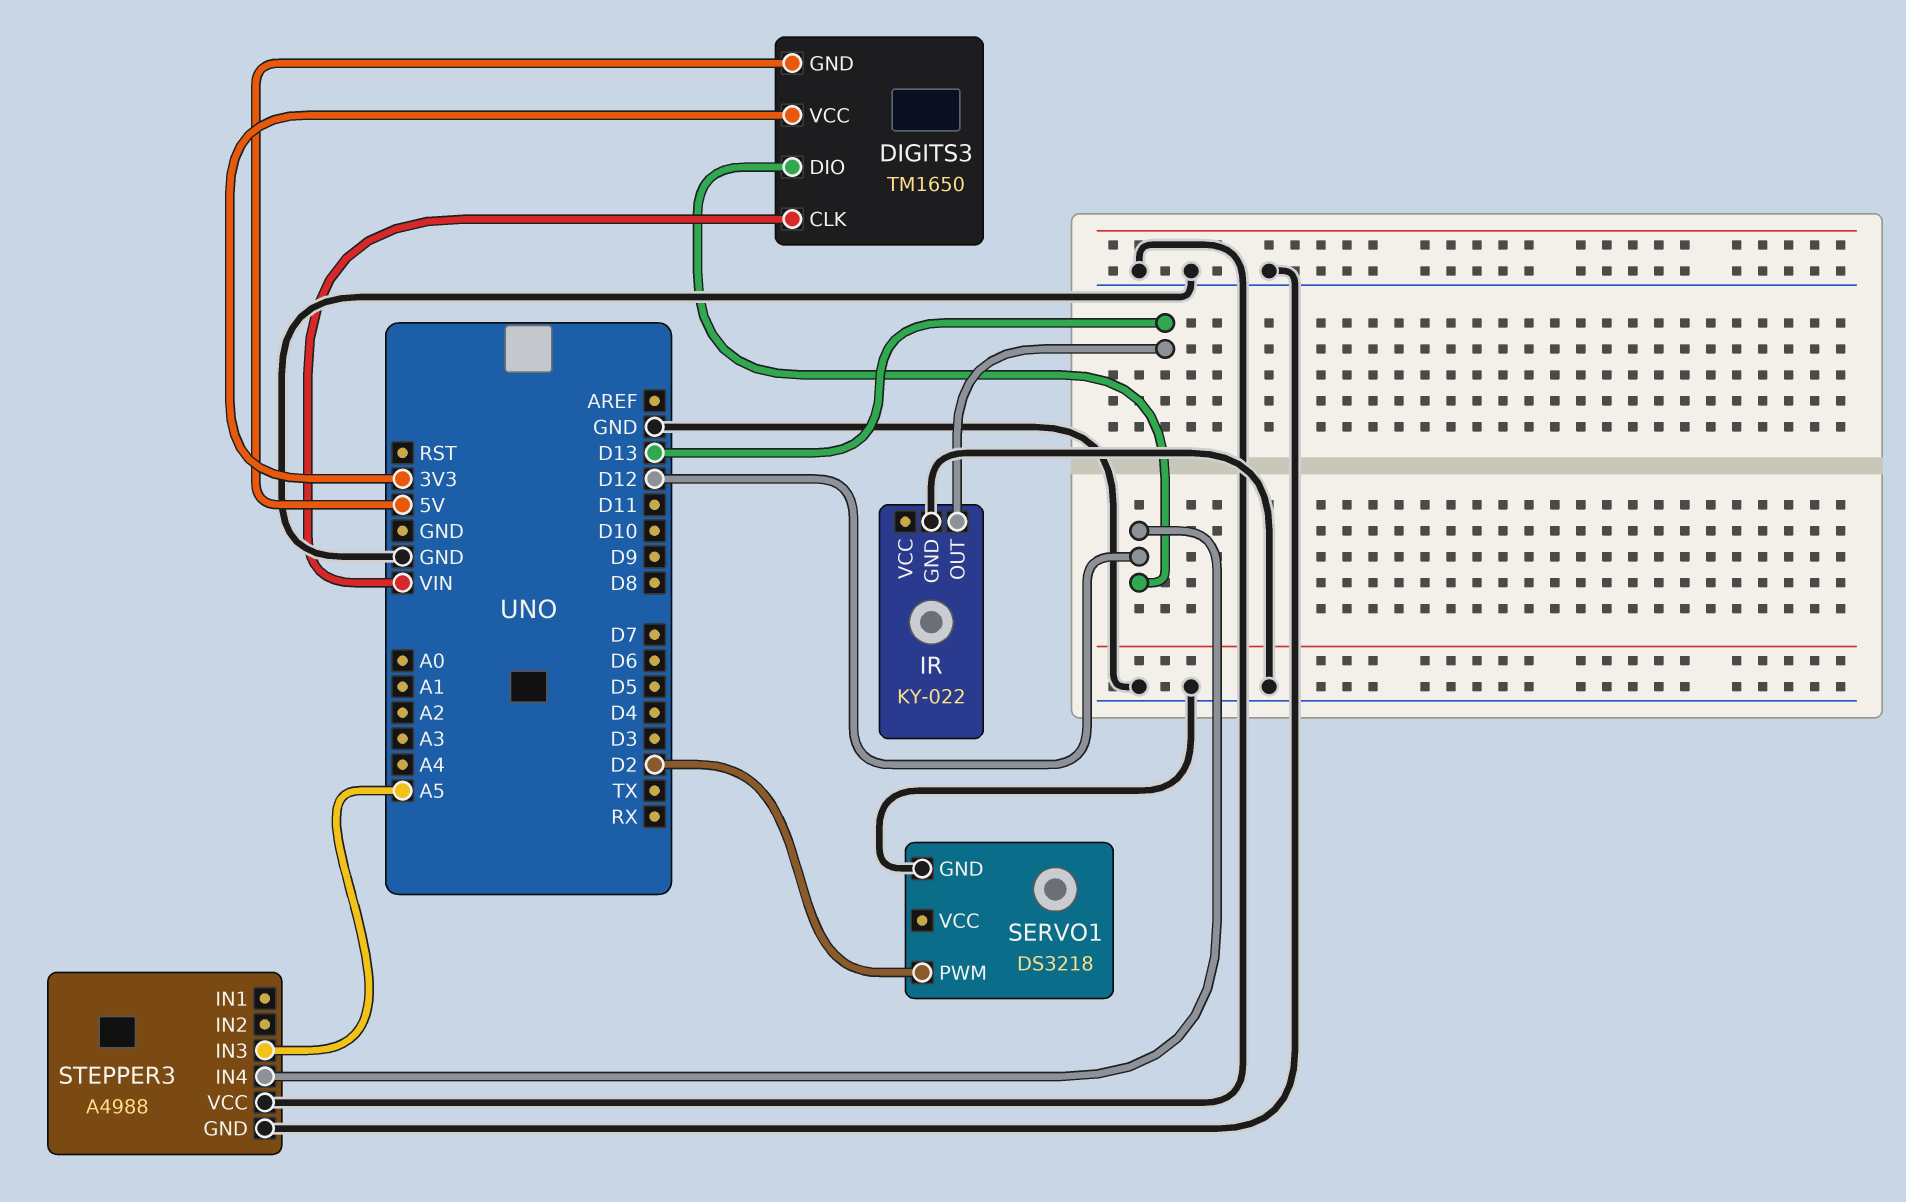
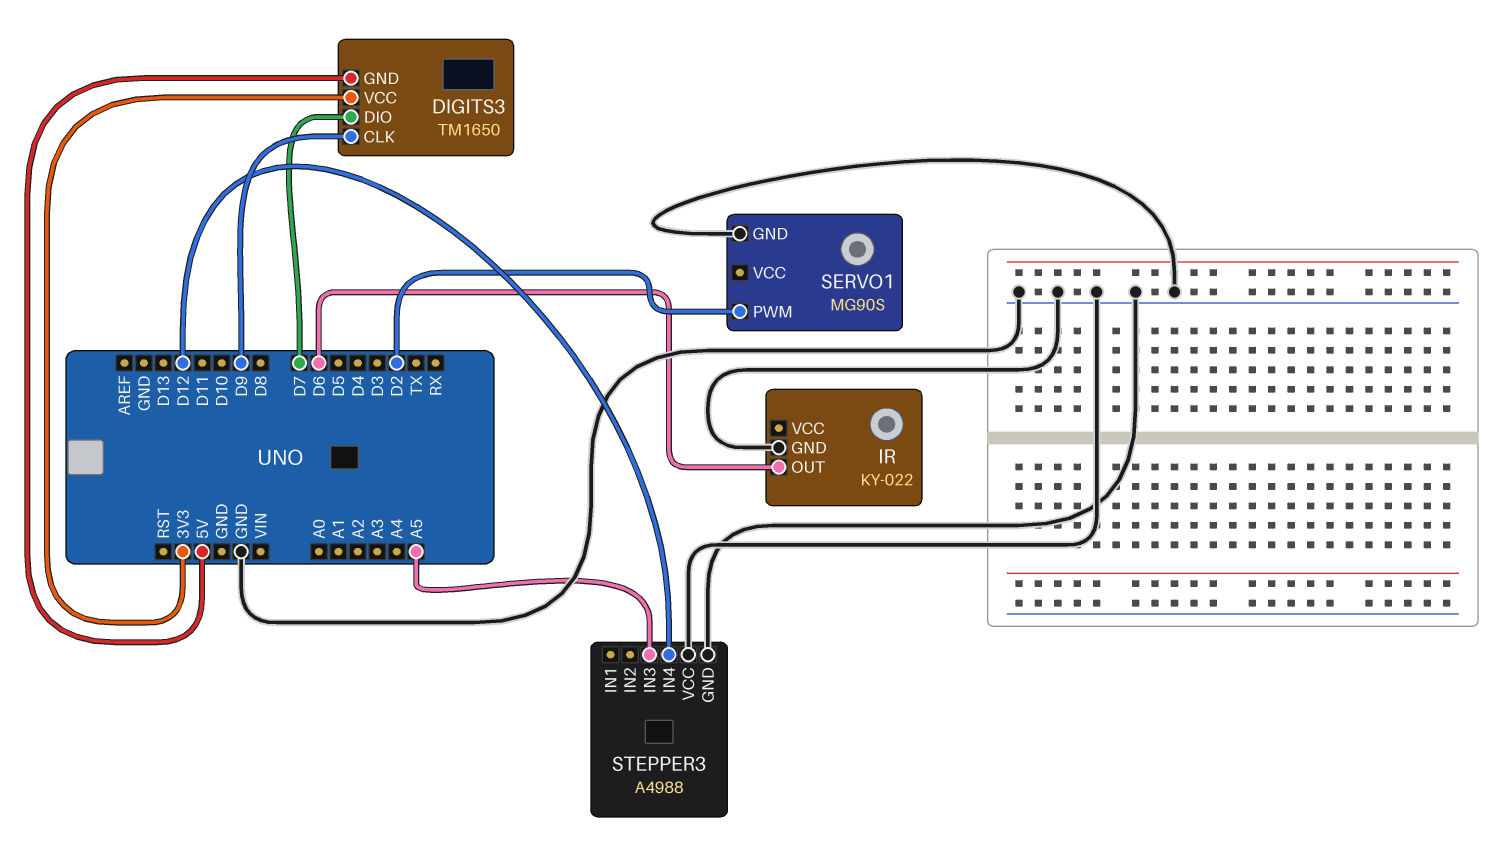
DIGITS3 pin CLK: VIN -> D9
DIGITS3 pin DIO: D12 -> D7
IR pin OUT: D13 -> D6
SERVO1: DS3218 -> MG90S

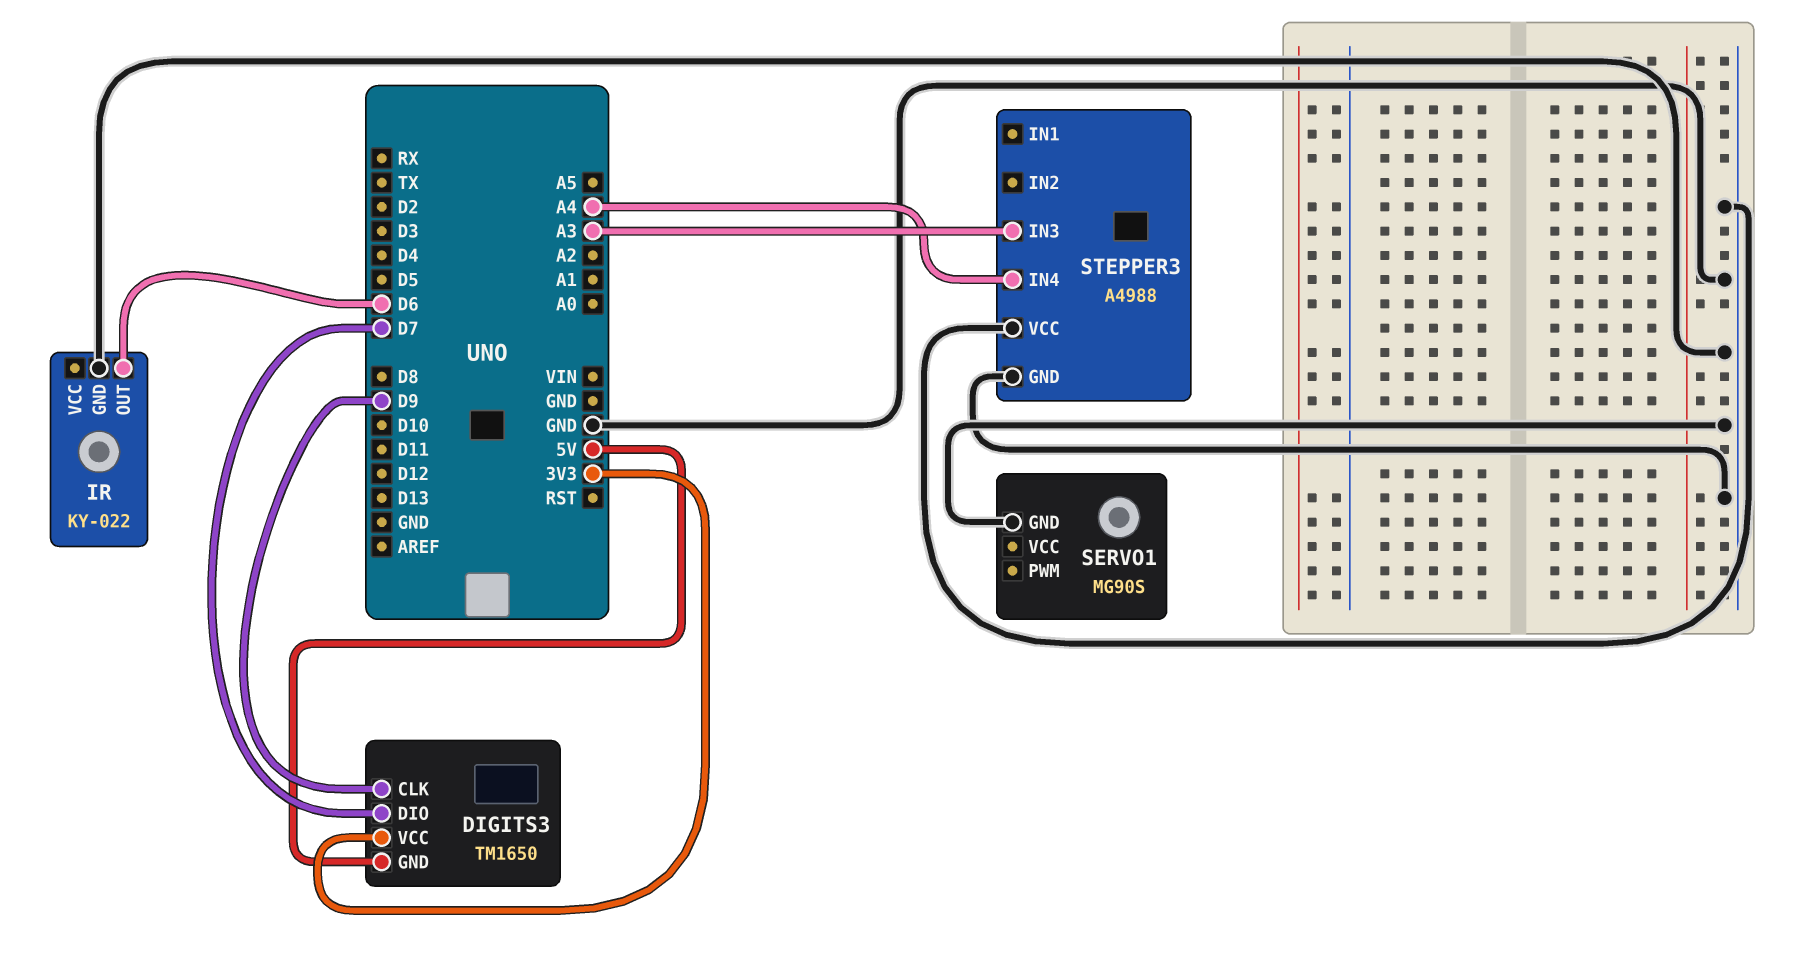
SERVO1 pin PWM: D2 -> none
STEPPER3 pin IN3: A5 -> A3
STEPPER3 pin IN4: D12 -> A4

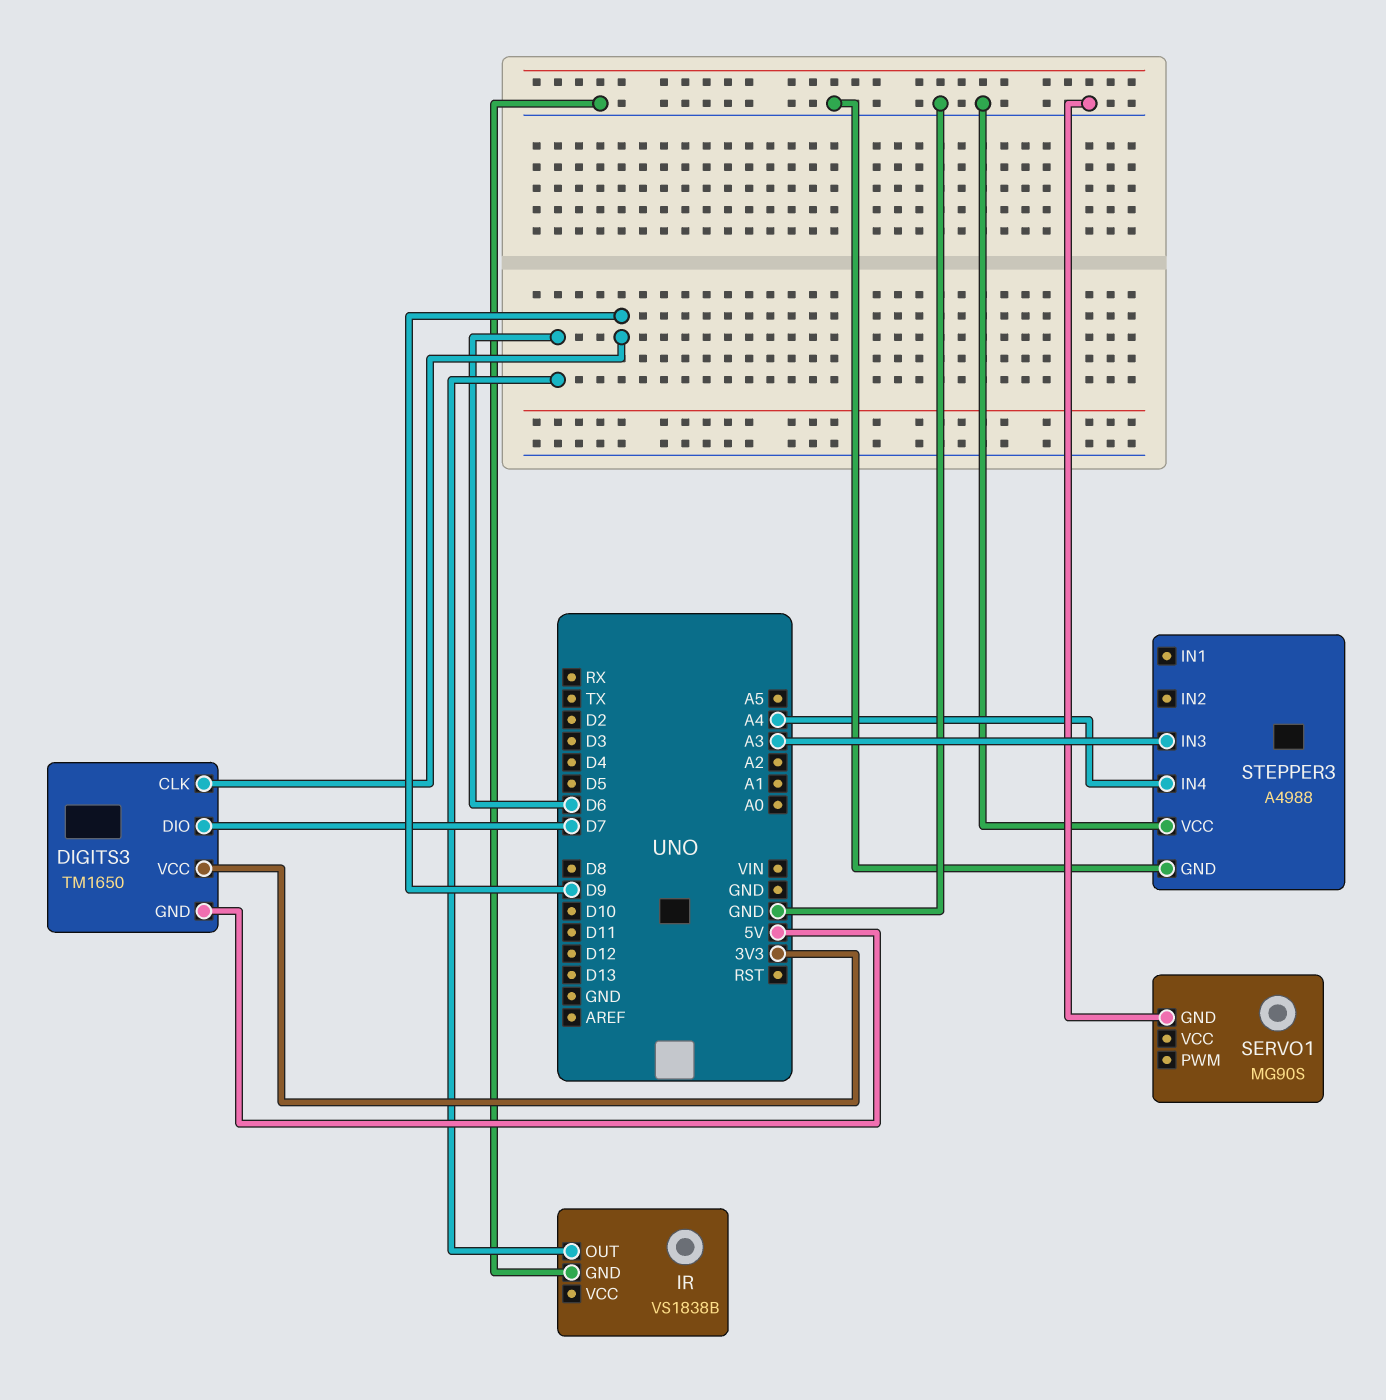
IR: KY-022 -> VS1838B

